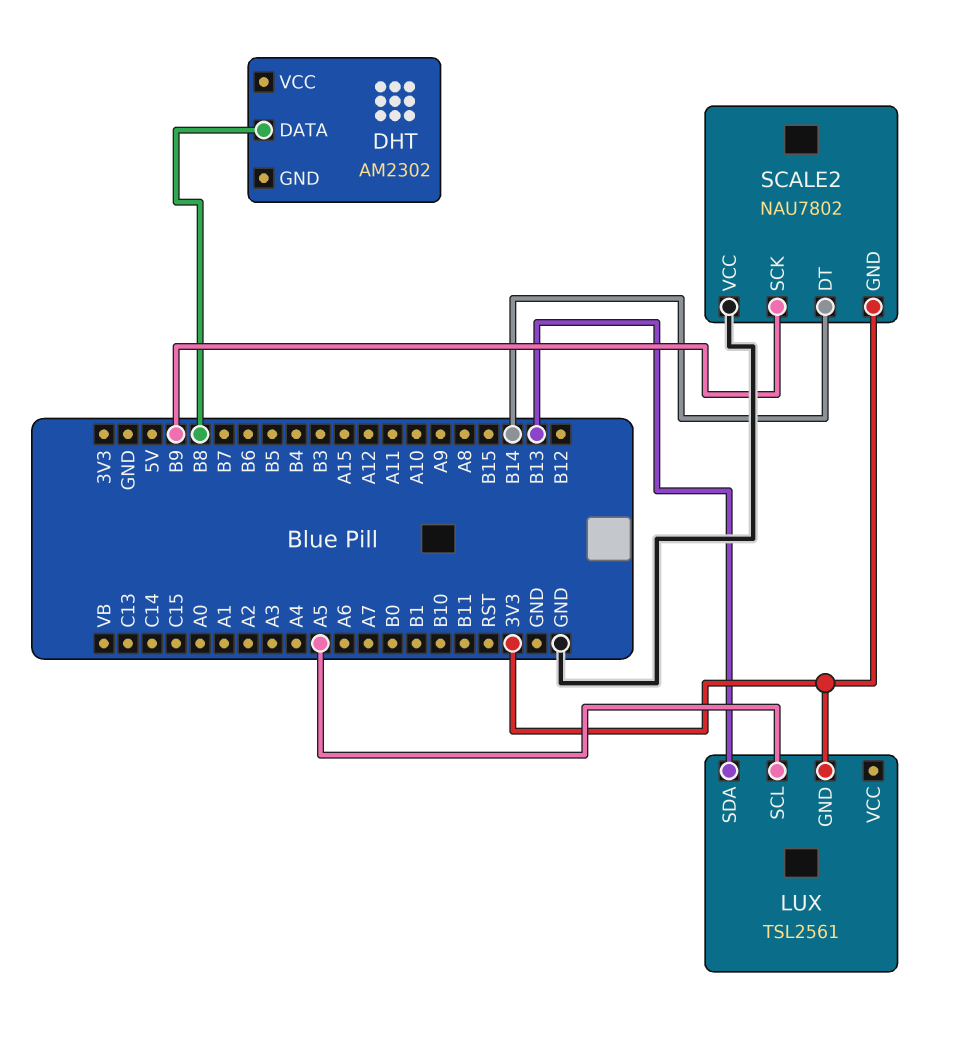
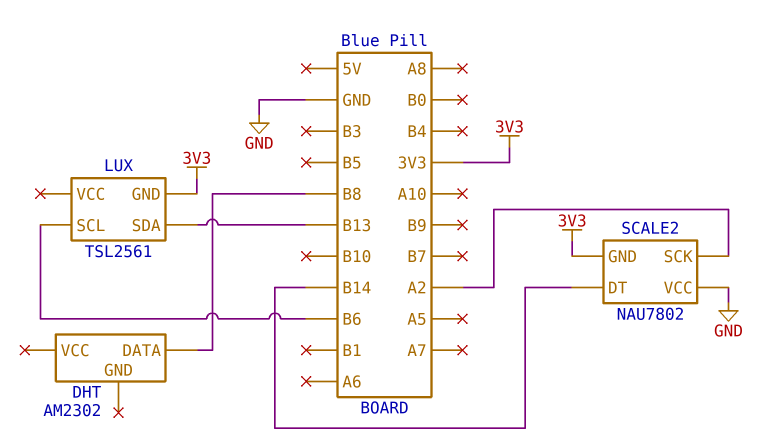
LUX pin SCL: A5 -> B6
SCALE2 pin SCK: B9 -> A2

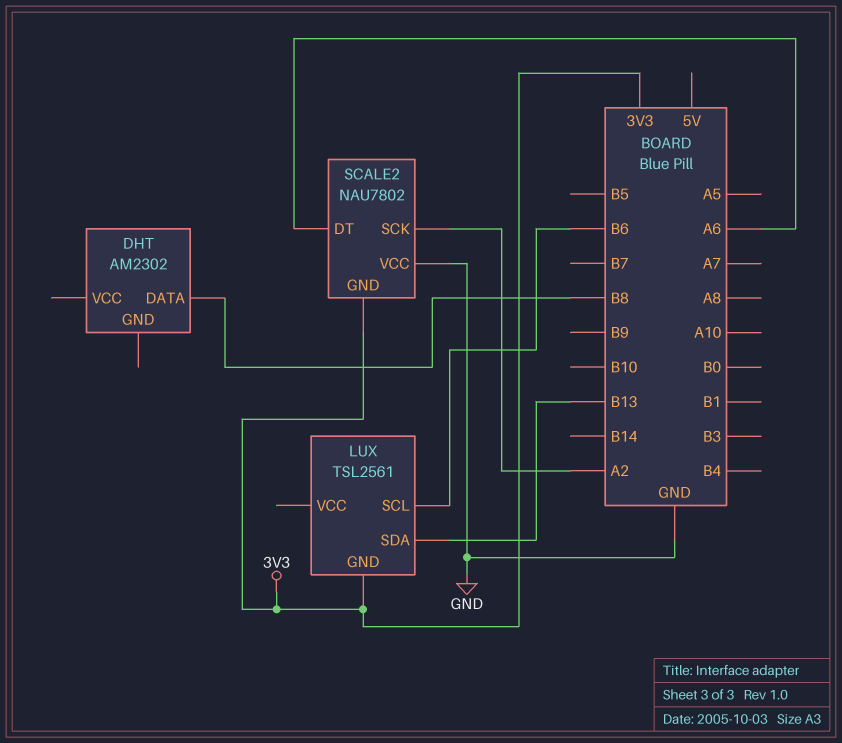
SCALE2 pin DT: B14 -> A6

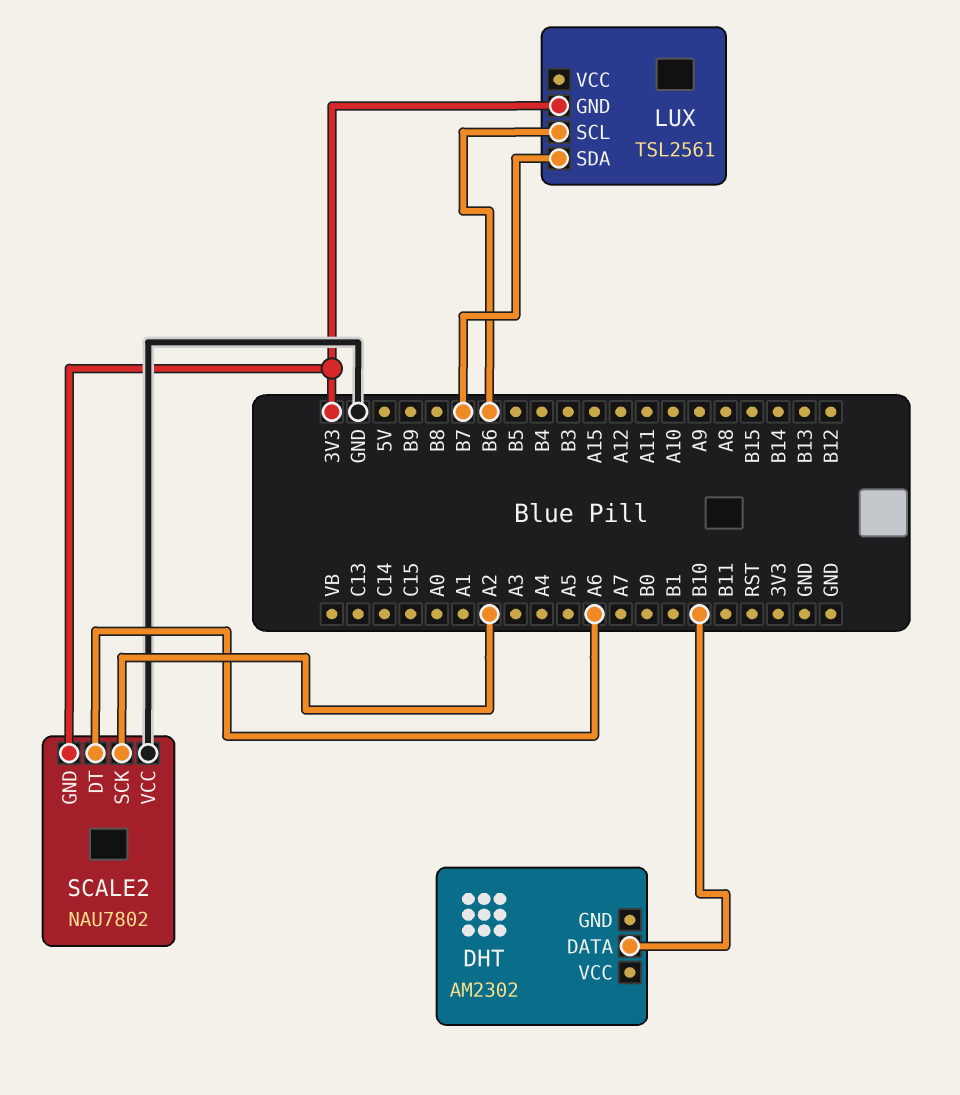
DHT pin DATA: B8 -> B10
LUX pin SDA: B13 -> B7

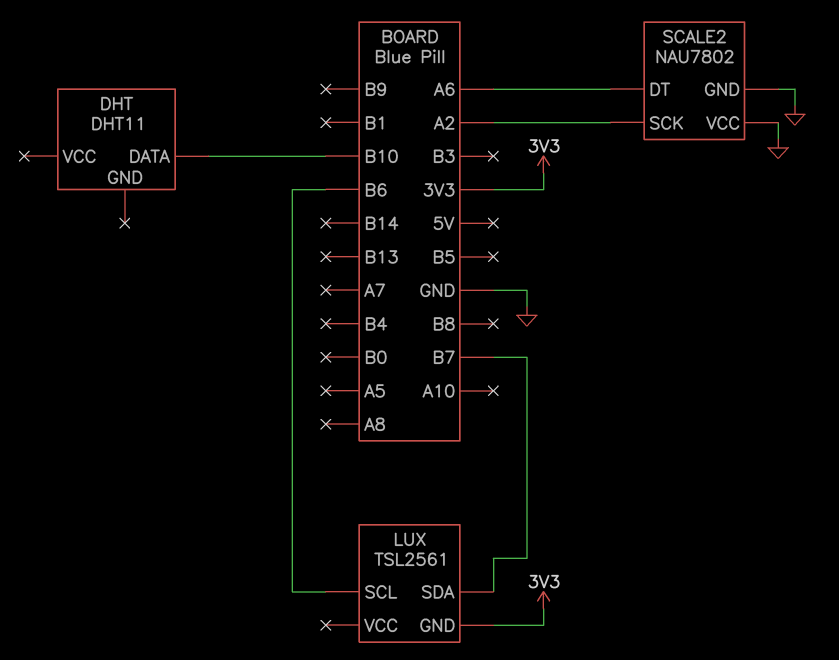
DHT: AM2302 -> DHT11
SCALE2 pin GND: 3V3 -> GND

